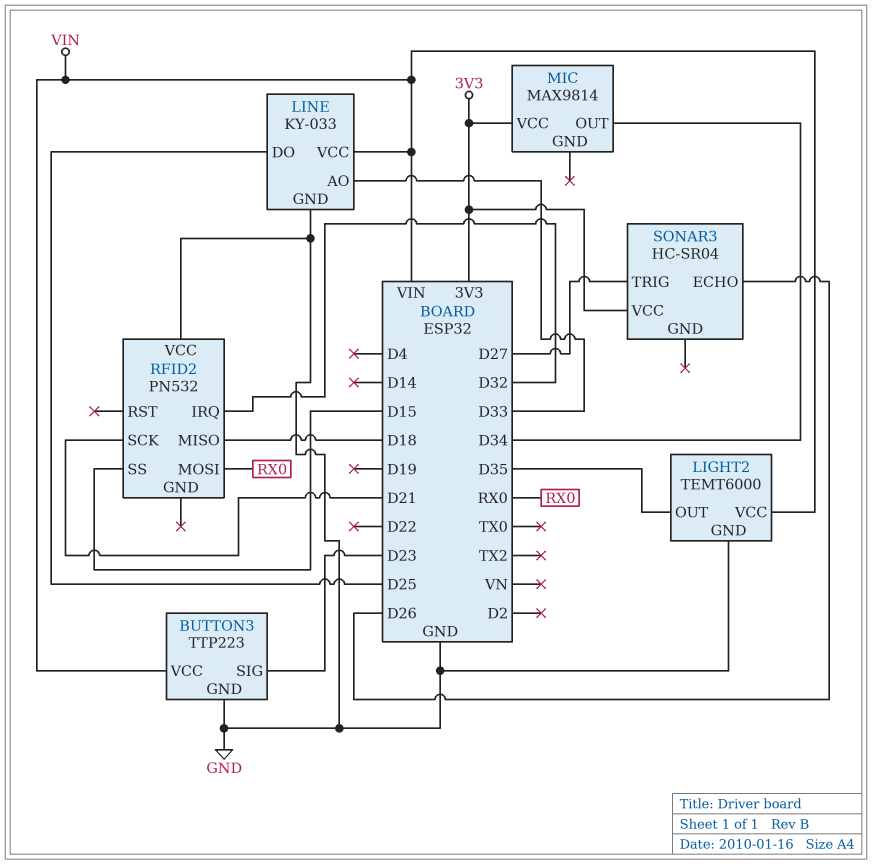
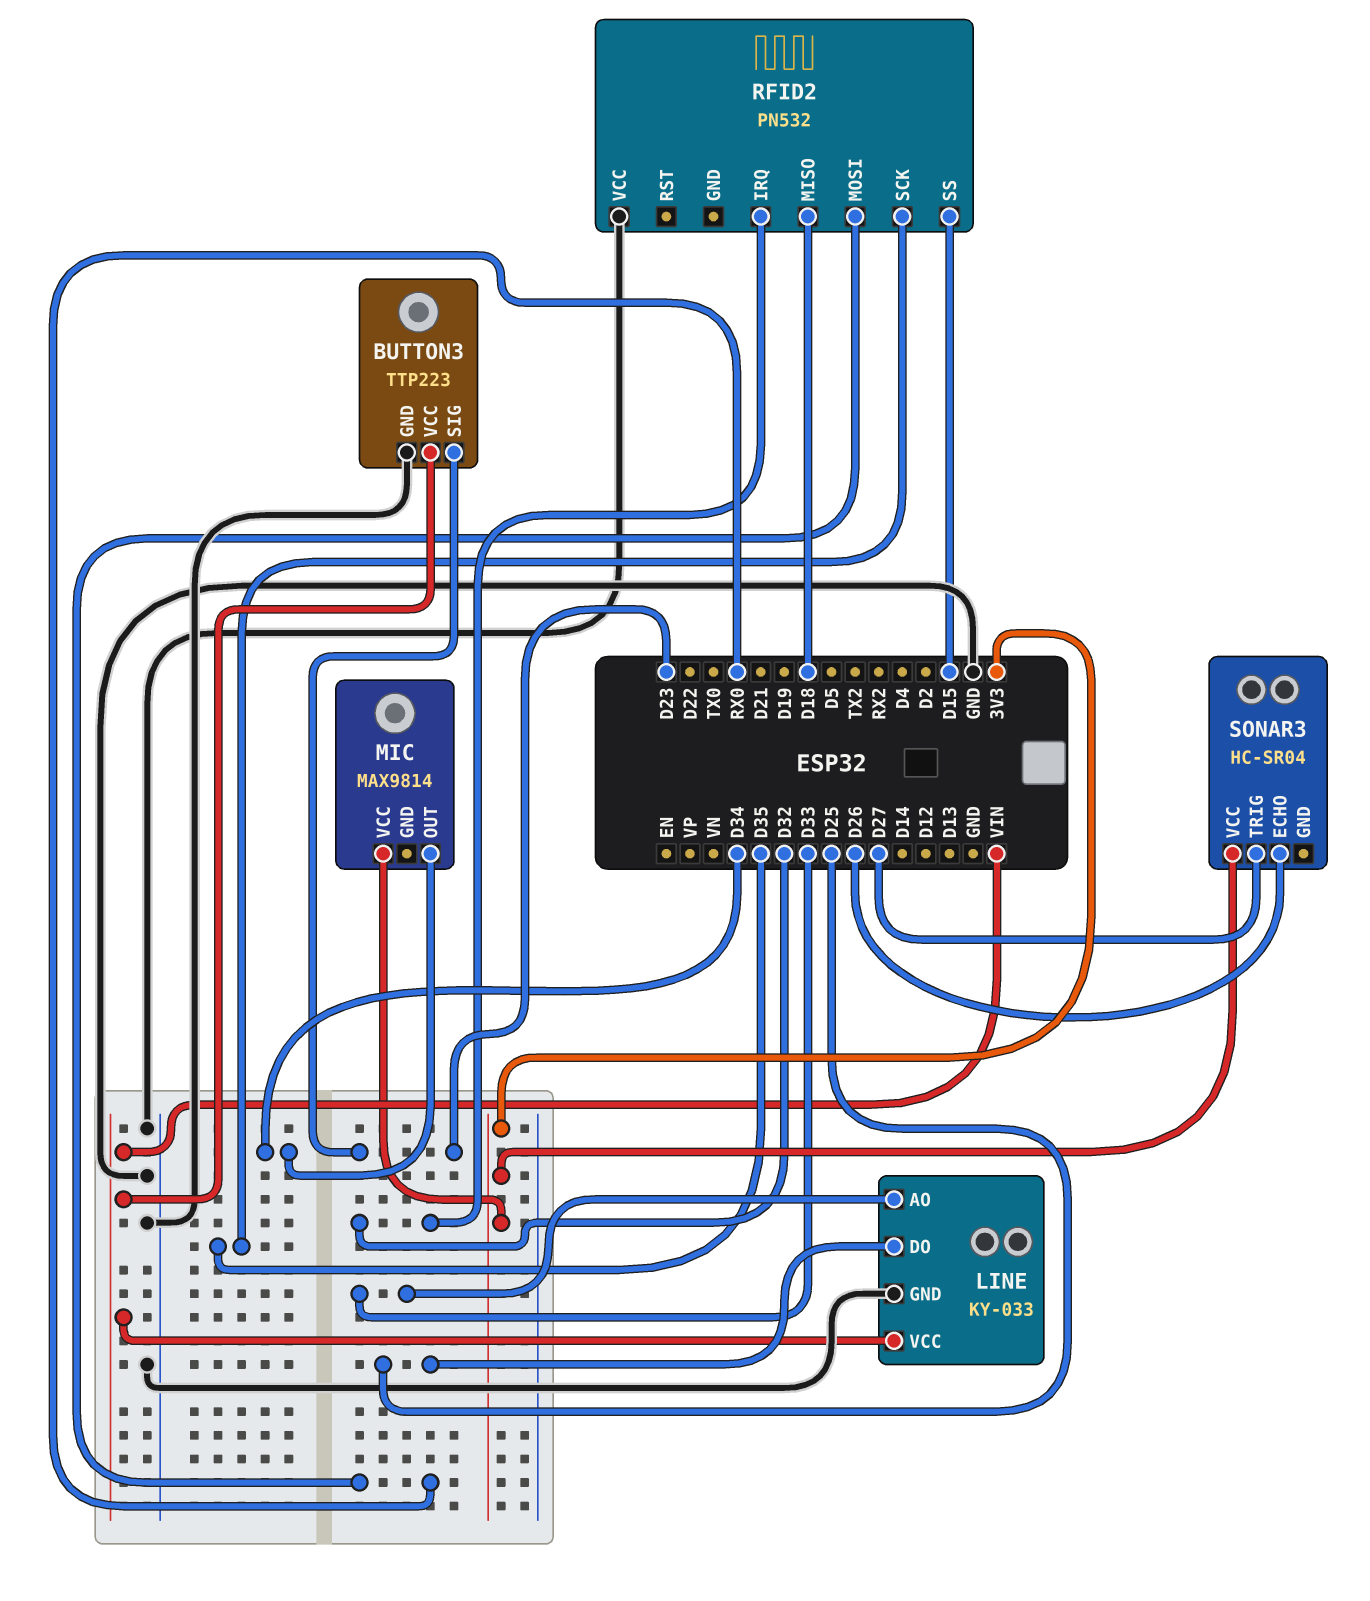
LIGHT2: TEMT6000 -> none
LIGHT2 pin GND: GND -> none
LIGHT2 pin OUT: D35 -> none
LIGHT2 pin VCC: VIN -> none
RFID2 pin SCK: D21 -> D35

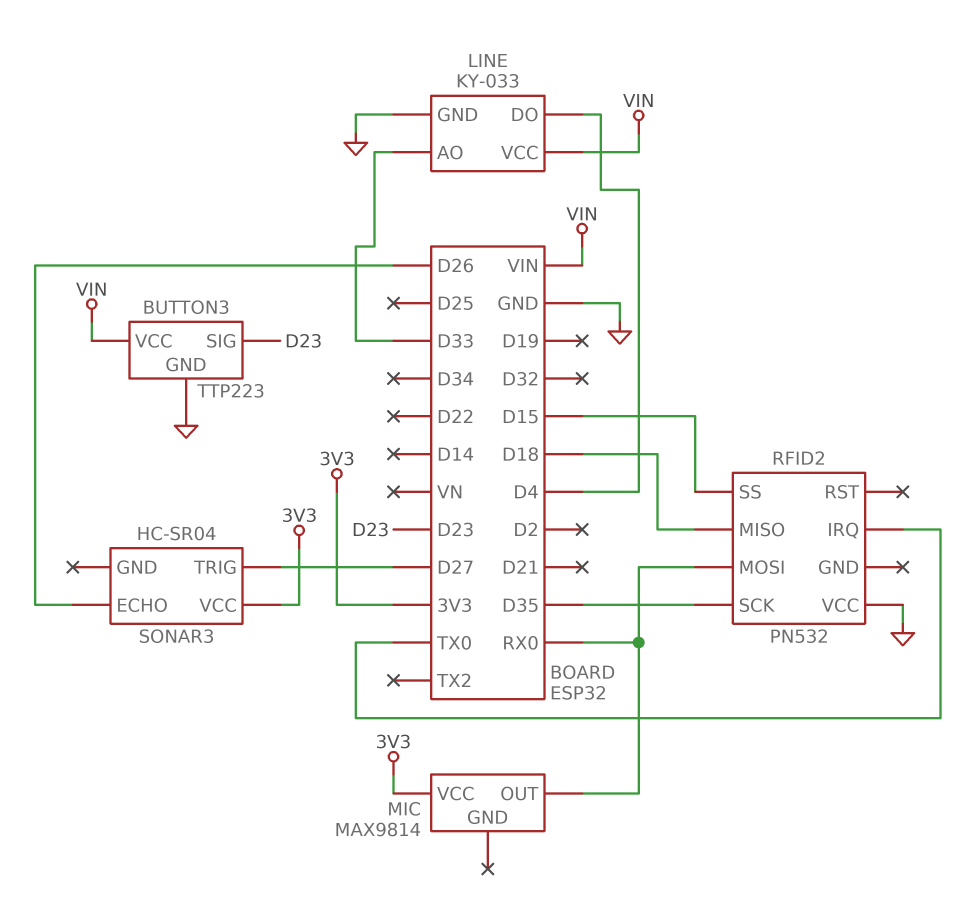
LINE pin DO: D25 -> D4
MIC pin OUT: D34 -> RX0
RFID2 pin IRQ: D32 -> TX0

